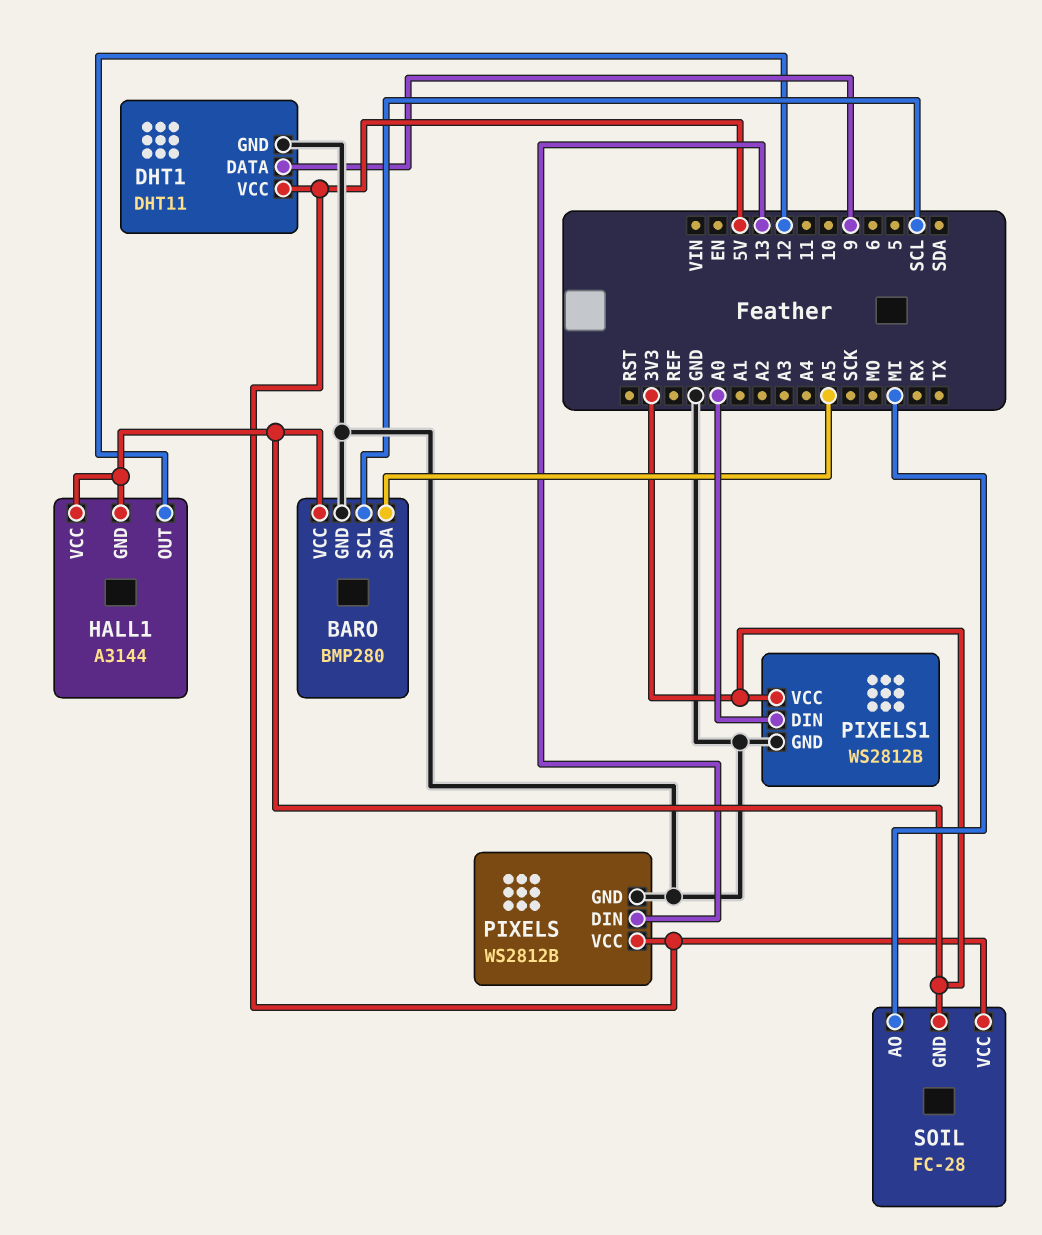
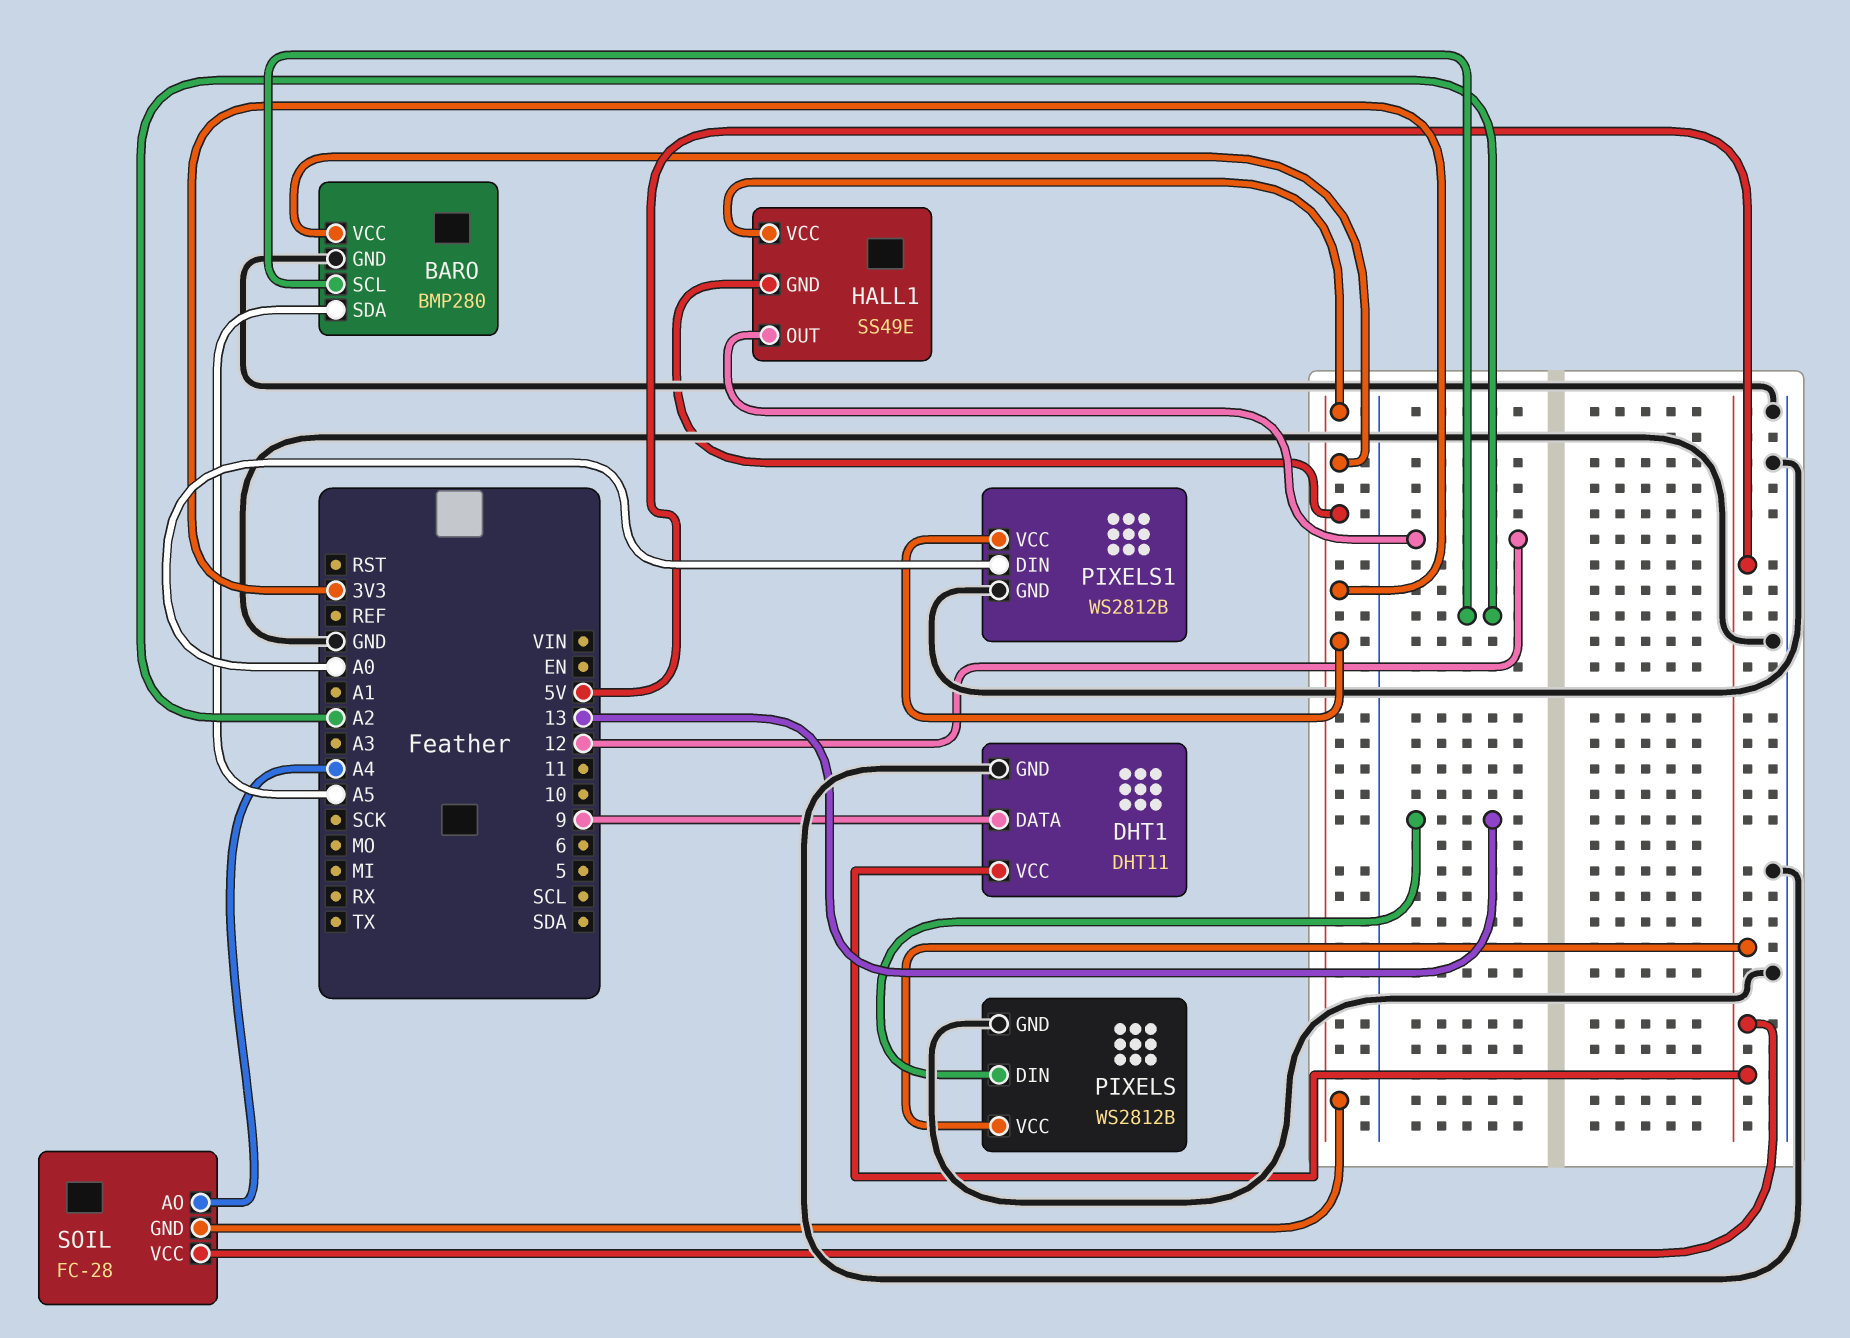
BARO pin SCL: SCL -> A2
HALL1: A3144 -> SS49E
SOIL pin AO: MI -> A4

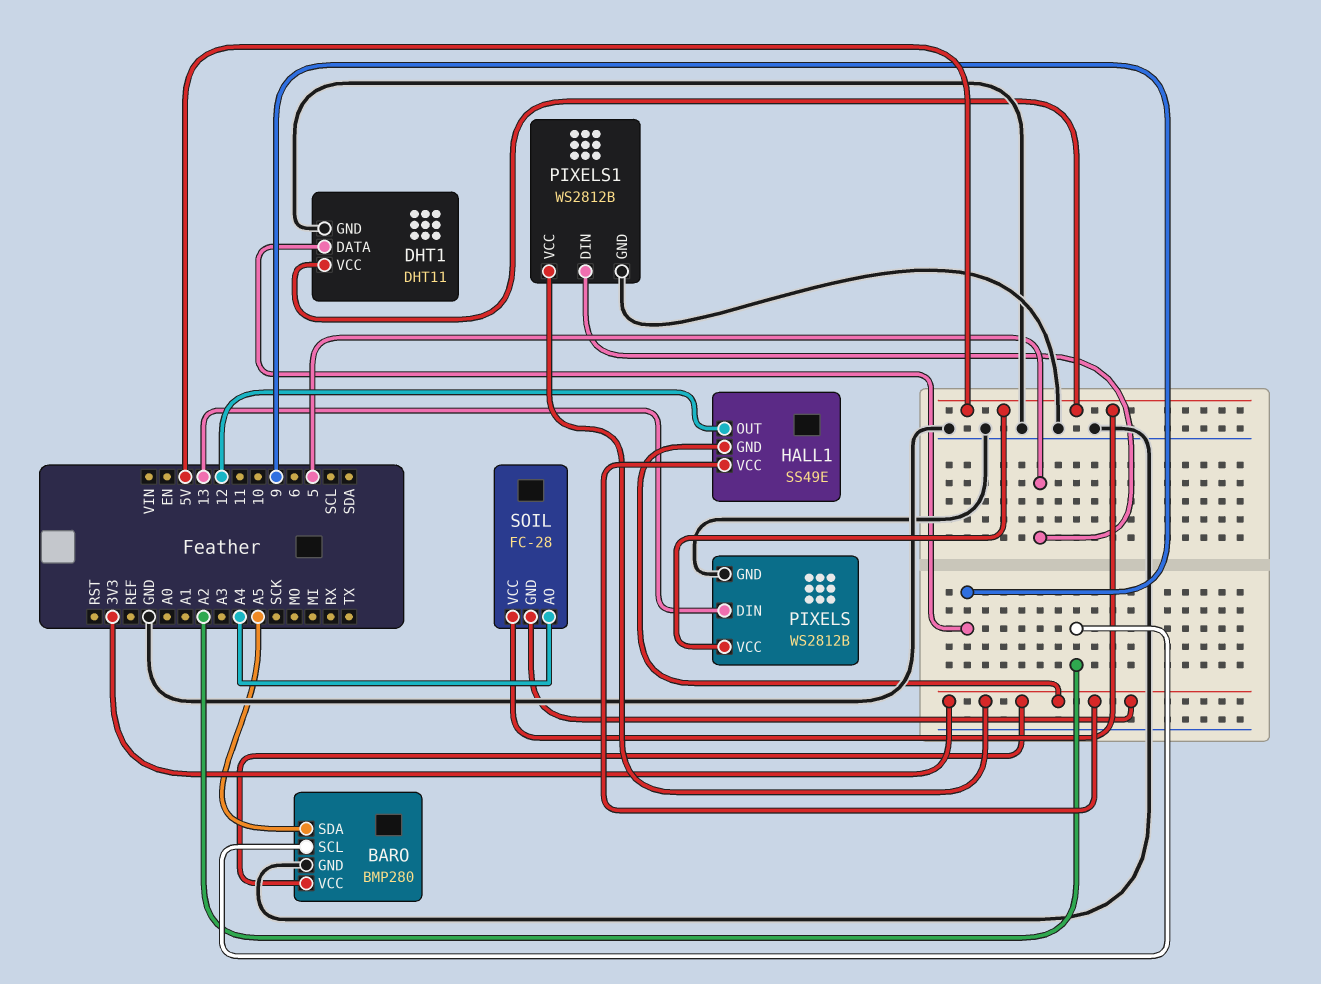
PIXELS1 pin DIN: A0 -> 5

